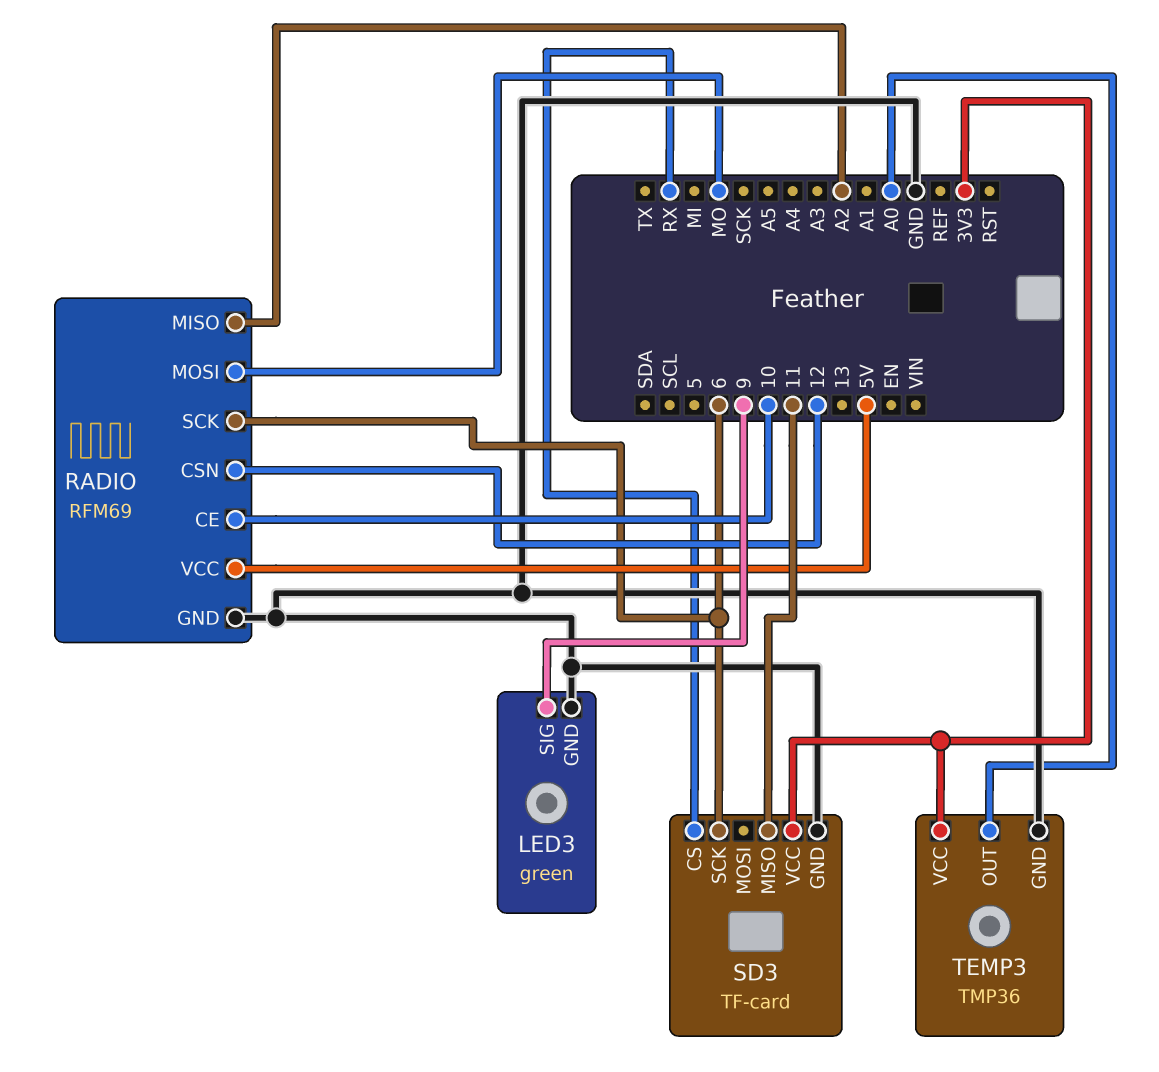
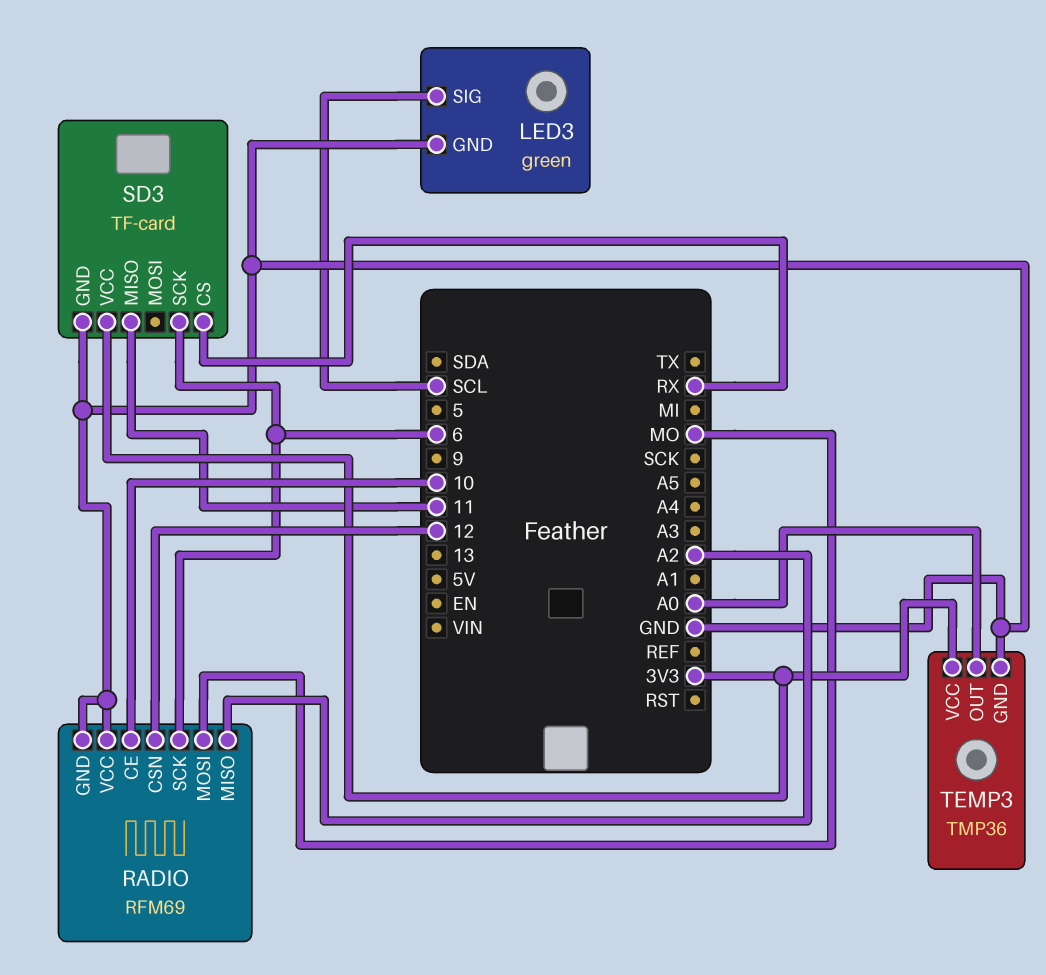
LED3 pin SIG: 9 -> SCL
RADIO pin VCC: 5V -> GND

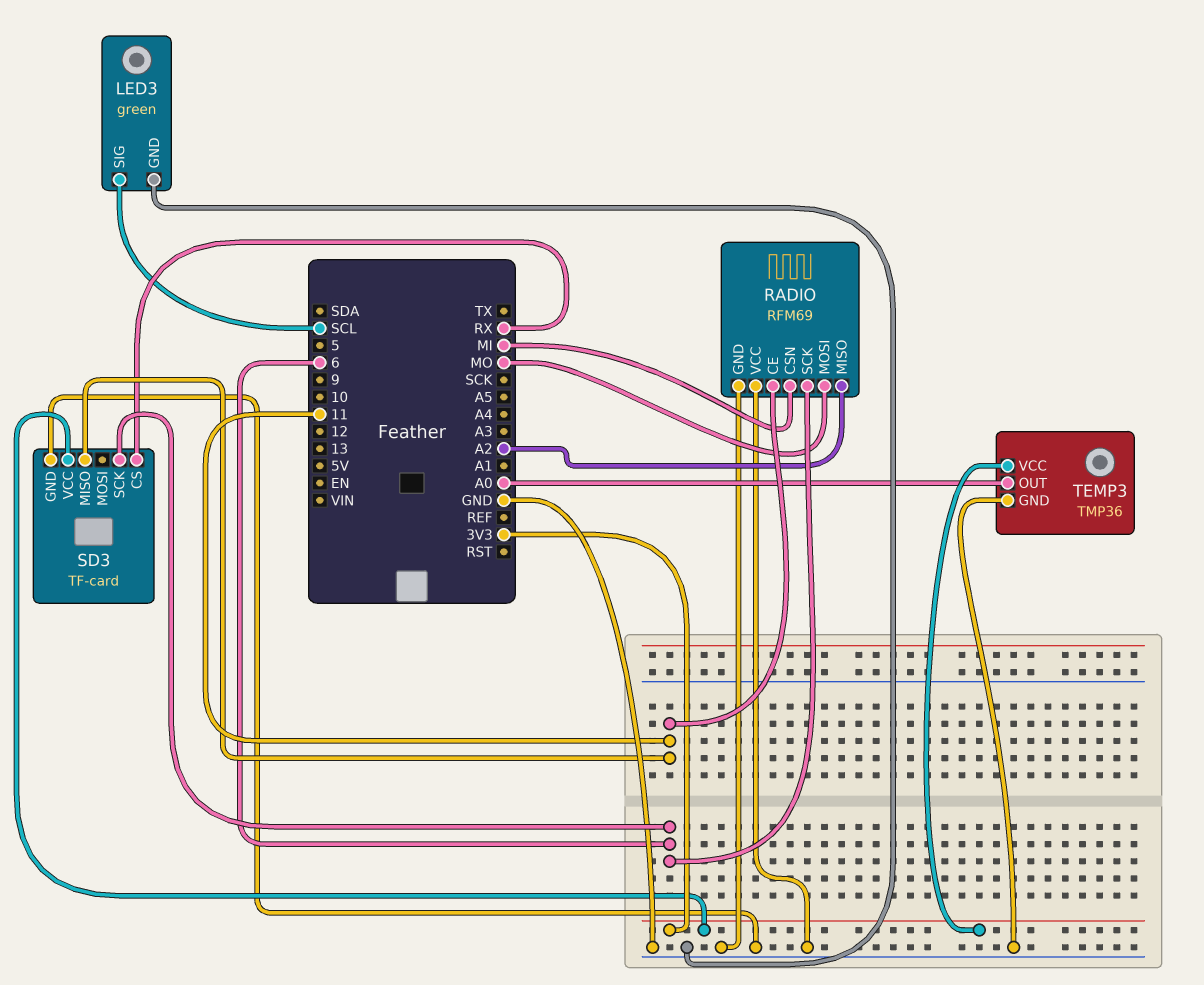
RADIO pin CE: 10 -> 11
RADIO pin CSN: 12 -> MI

